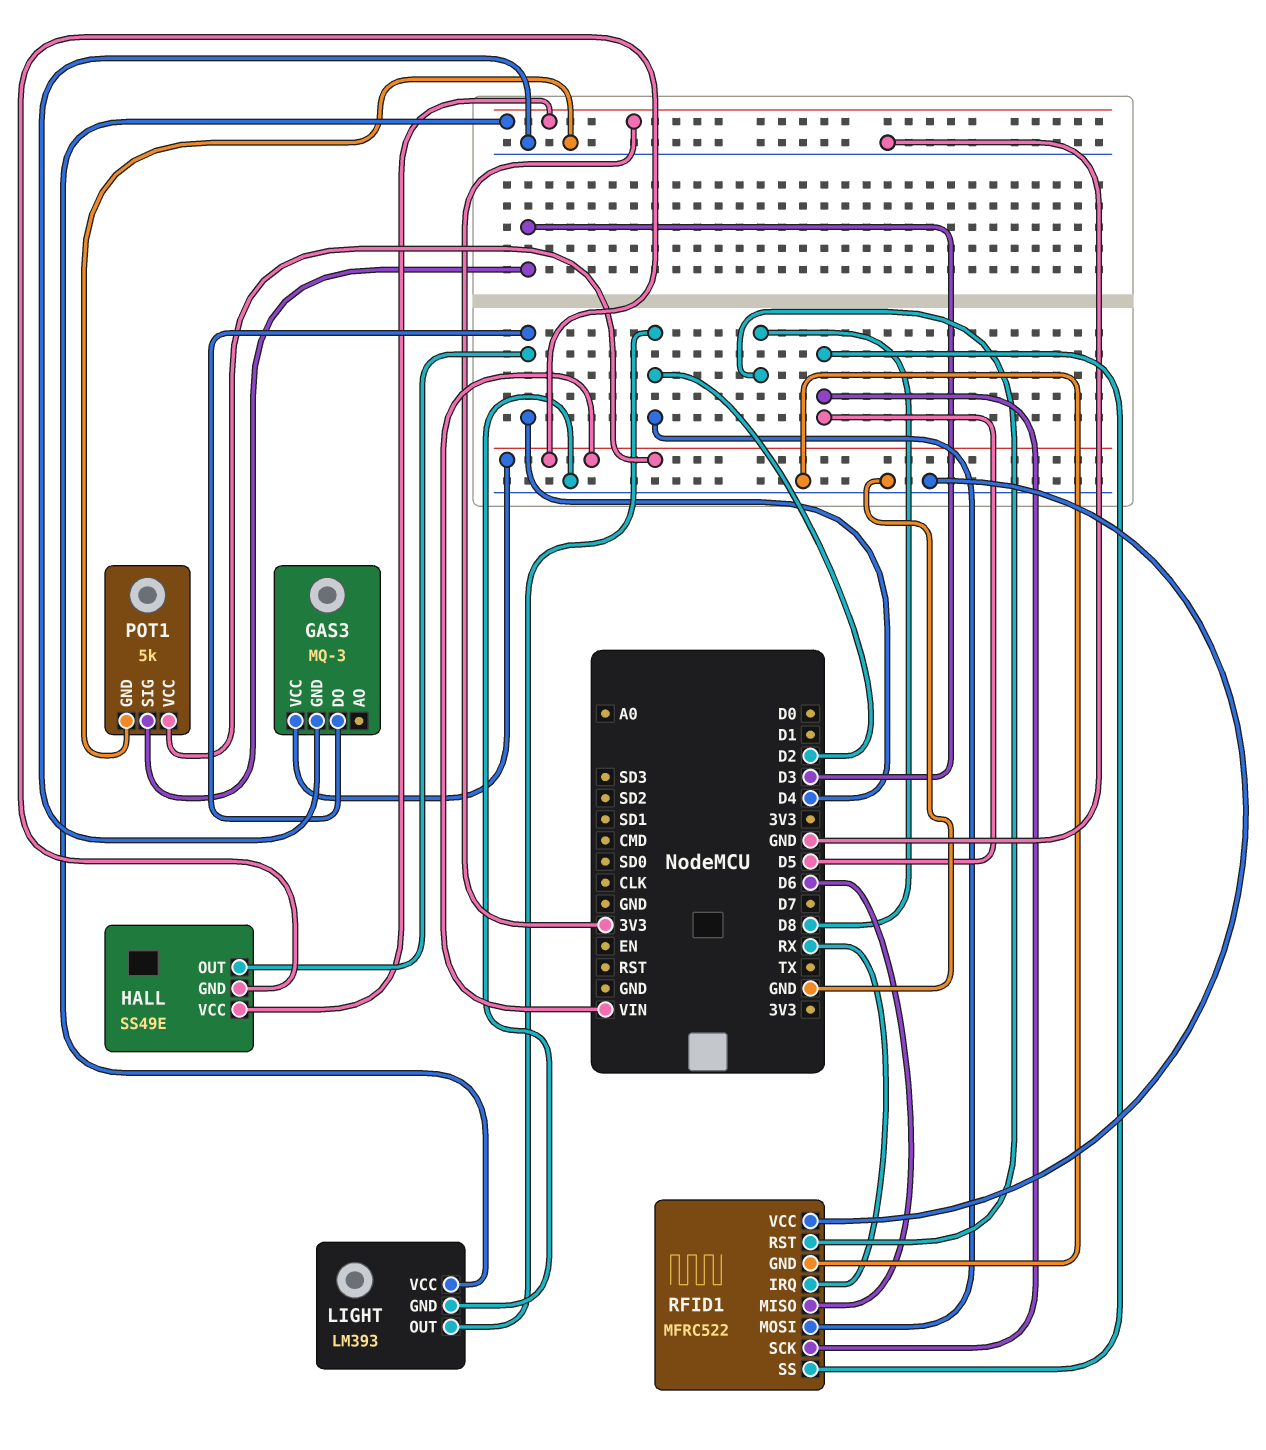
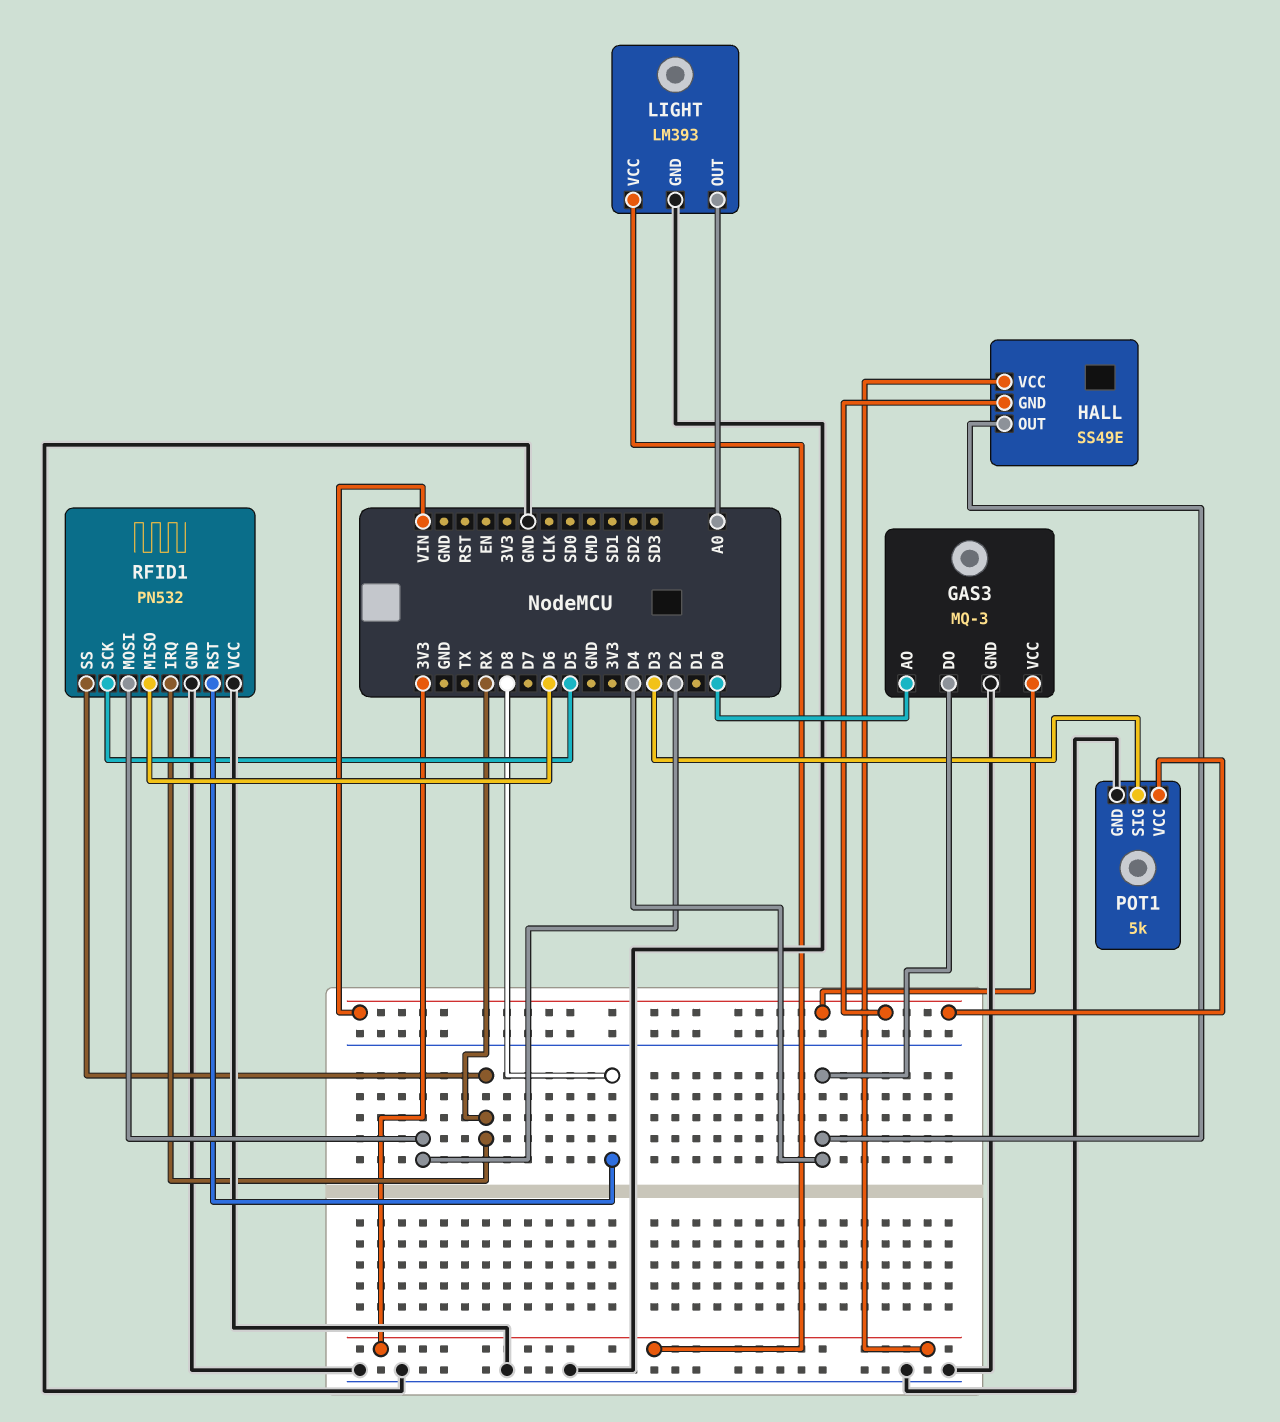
GAS3 pin AO: none -> D0
LIGHT pin OUT: D2 -> A0
RFID1: MFRC522 -> PN532
RFID1 pin SS: D5 -> RX

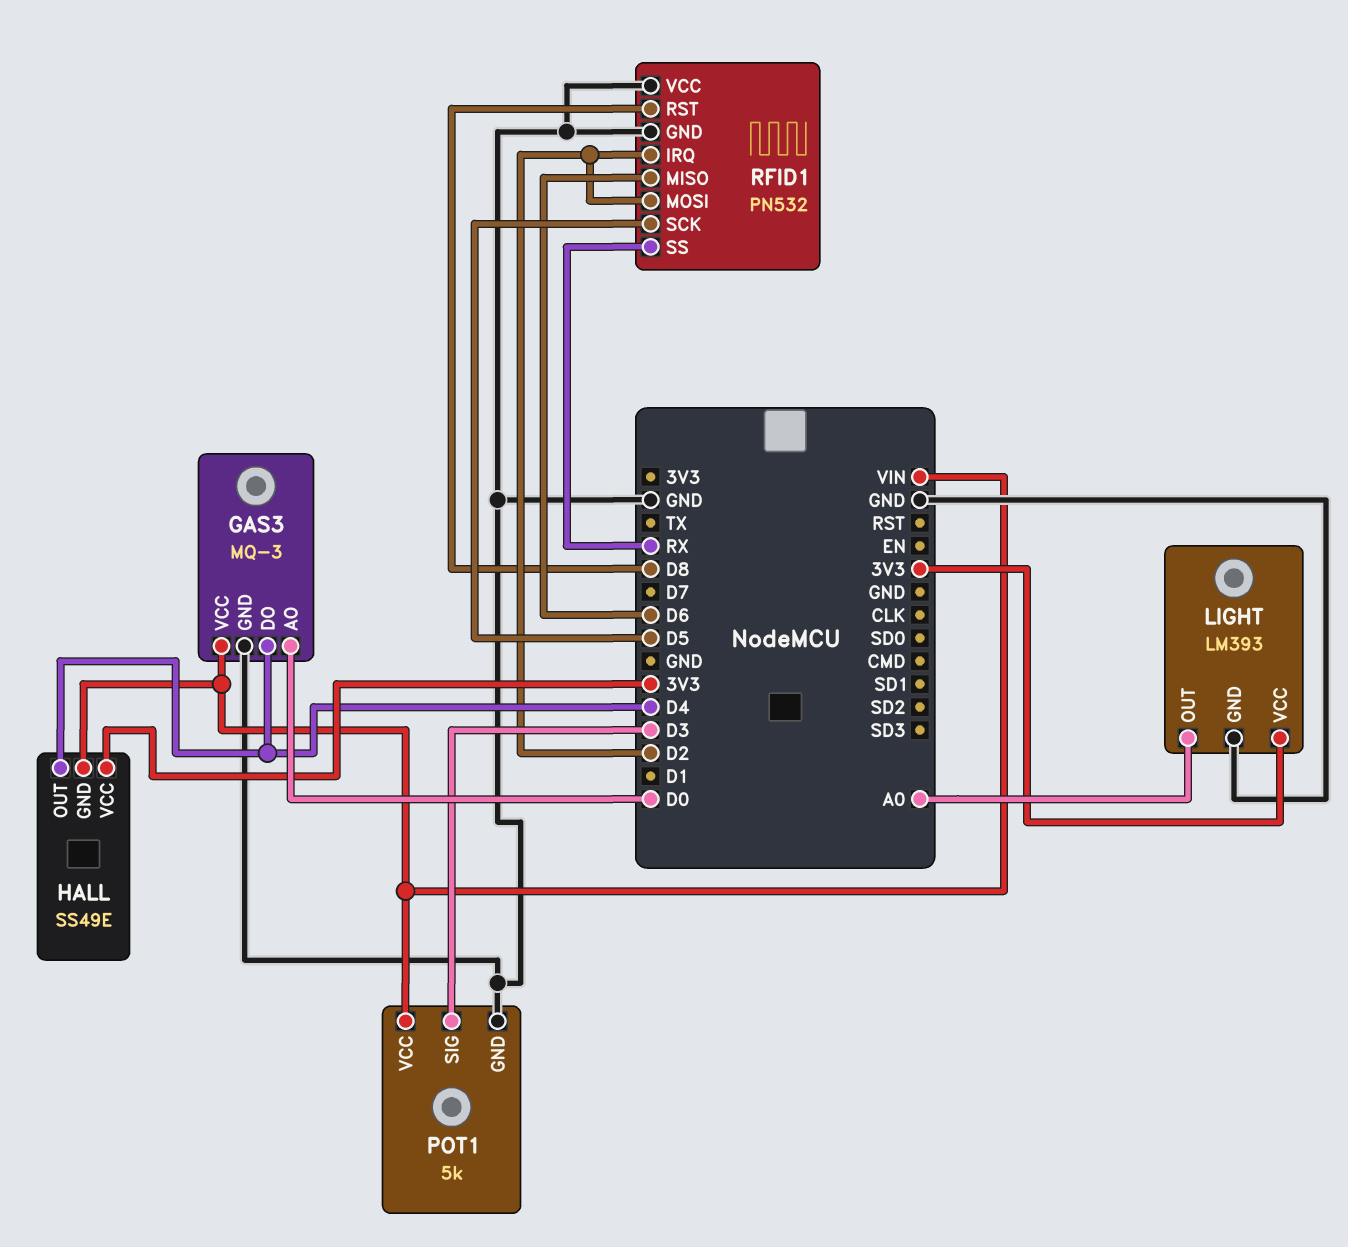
RFID1 pin IRQ: RX -> D2

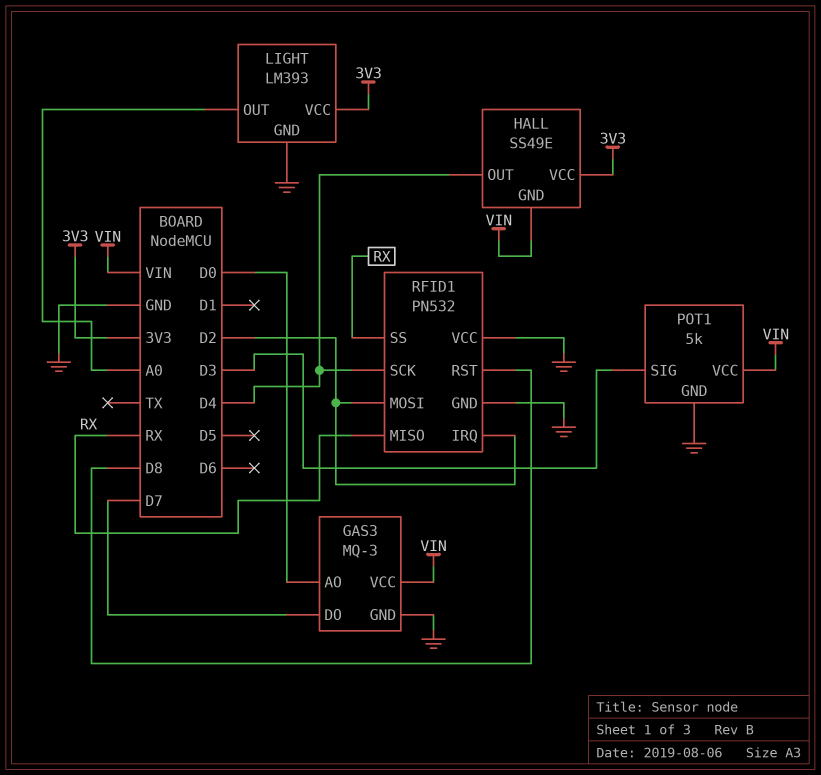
GAS3 pin DO: D4 -> D7
RFID1 pin MISO: D6 -> RX
RFID1 pin SCK: D5 -> D4

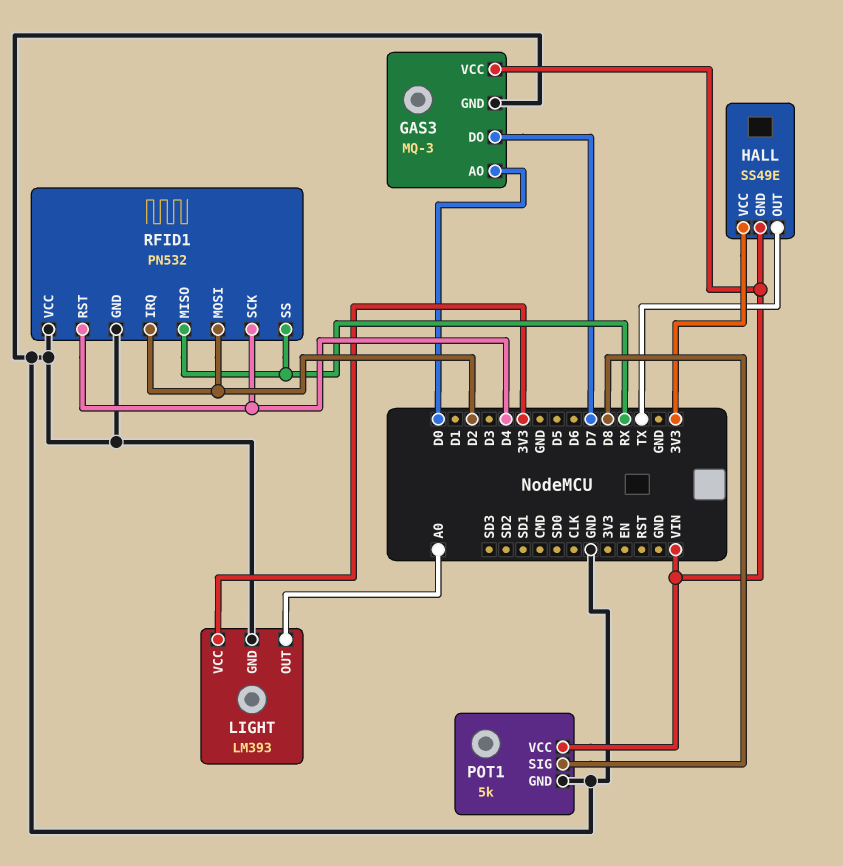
HALL pin OUT: D4 -> TX
POT1 pin SIG: D3 -> D8
RFID1 pin RST: D8 -> D4

